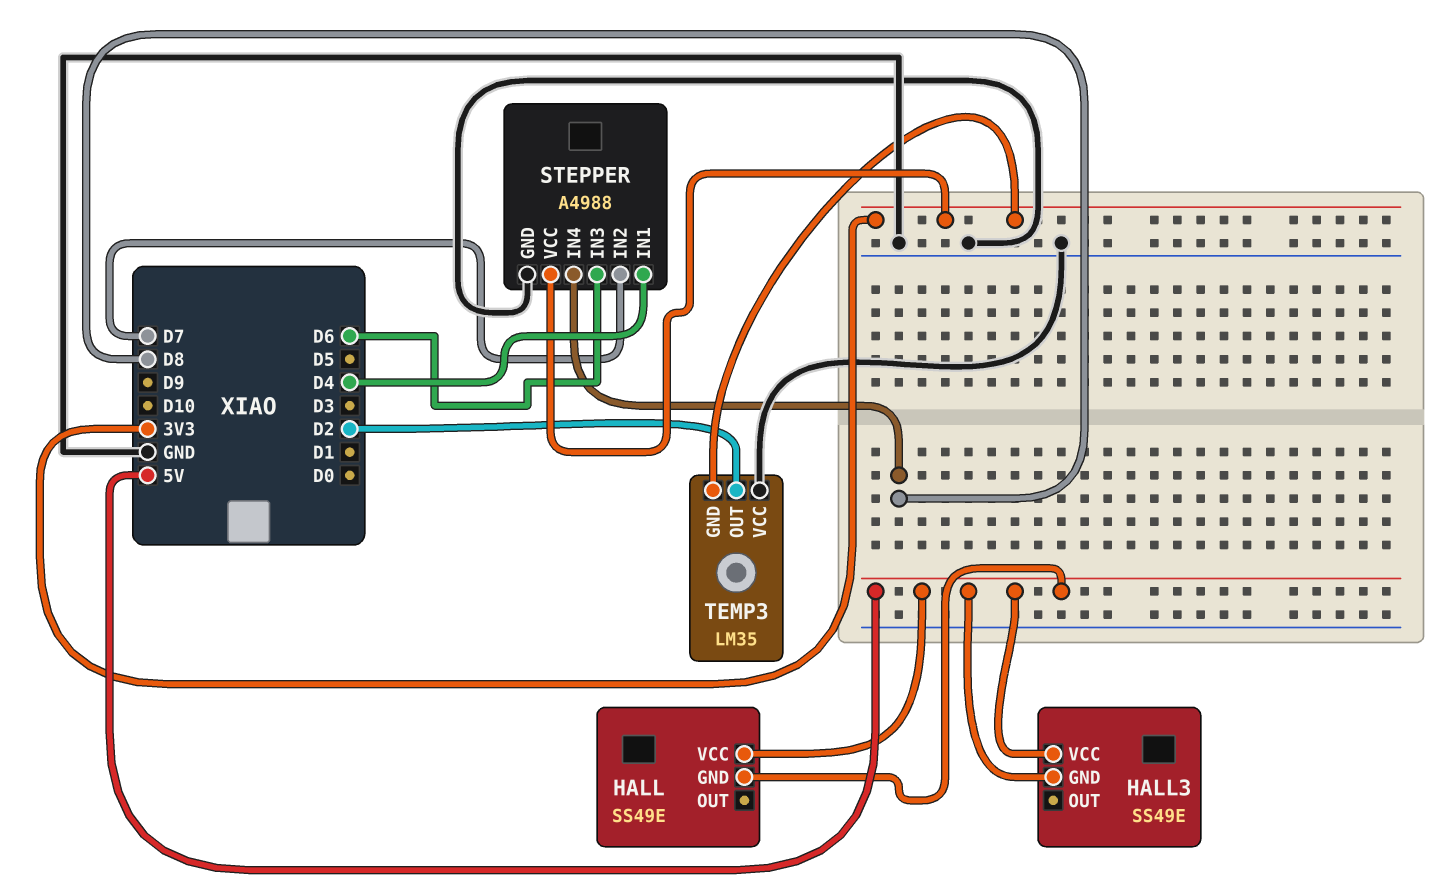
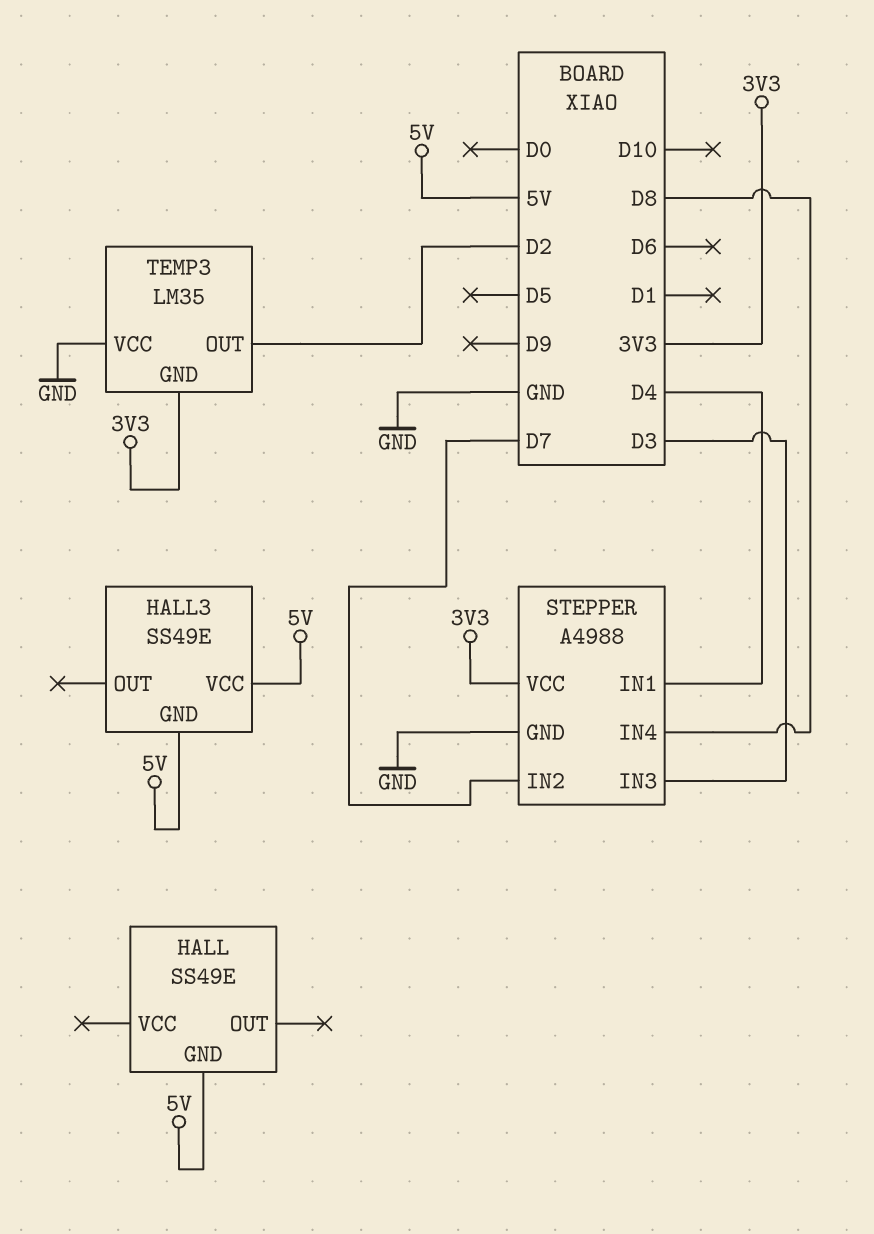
HALL pin VCC: 5V -> none
STEPPER pin IN3: D6 -> D3

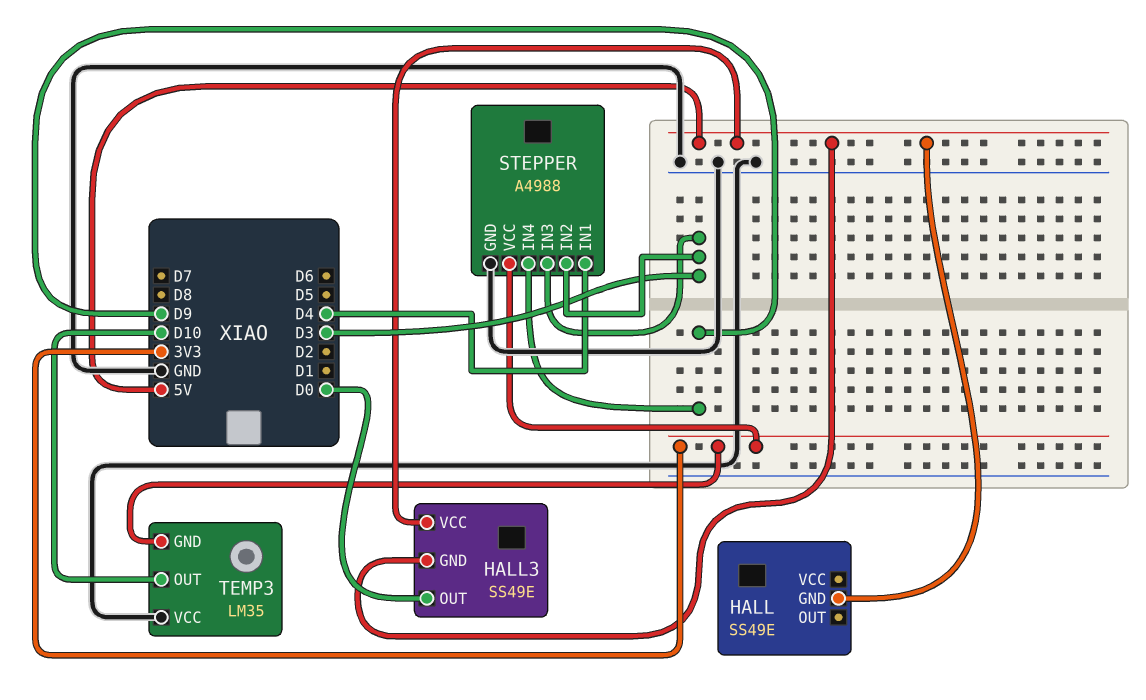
HALL3 pin OUT: none -> D0
STEPPER pin IN2: D7 -> D3
STEPPER pin IN4: D8 -> D9
TEMP3 pin OUT: D2 -> D10

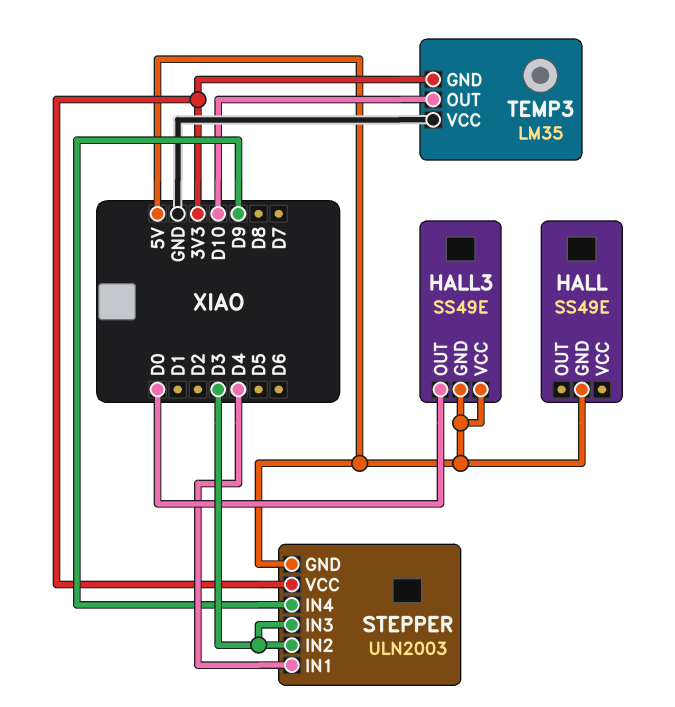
STEPPER: A4988 -> ULN2003
STEPPER pin GND: GND -> 5V

